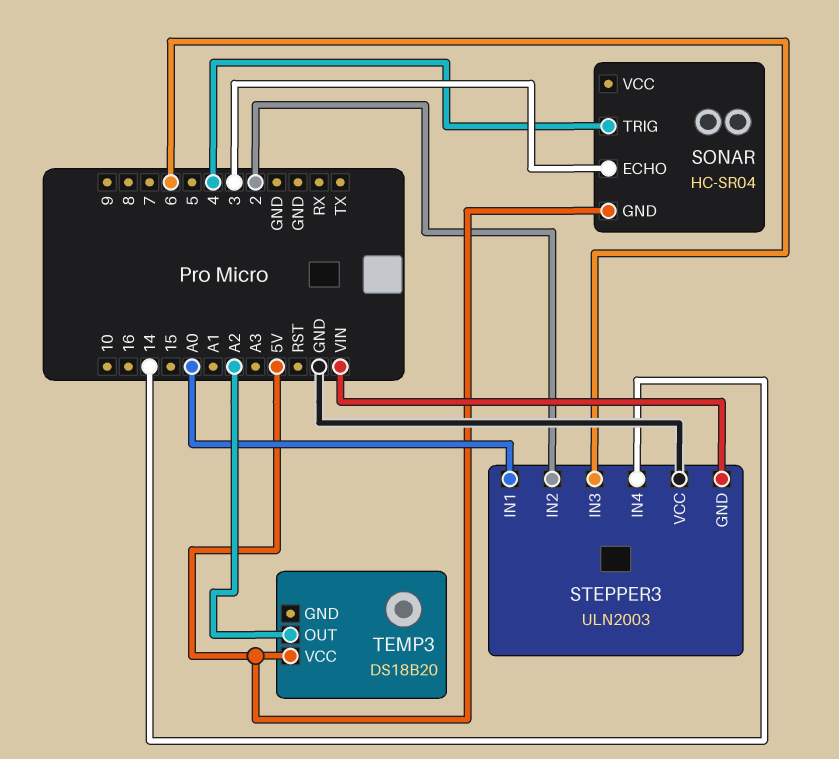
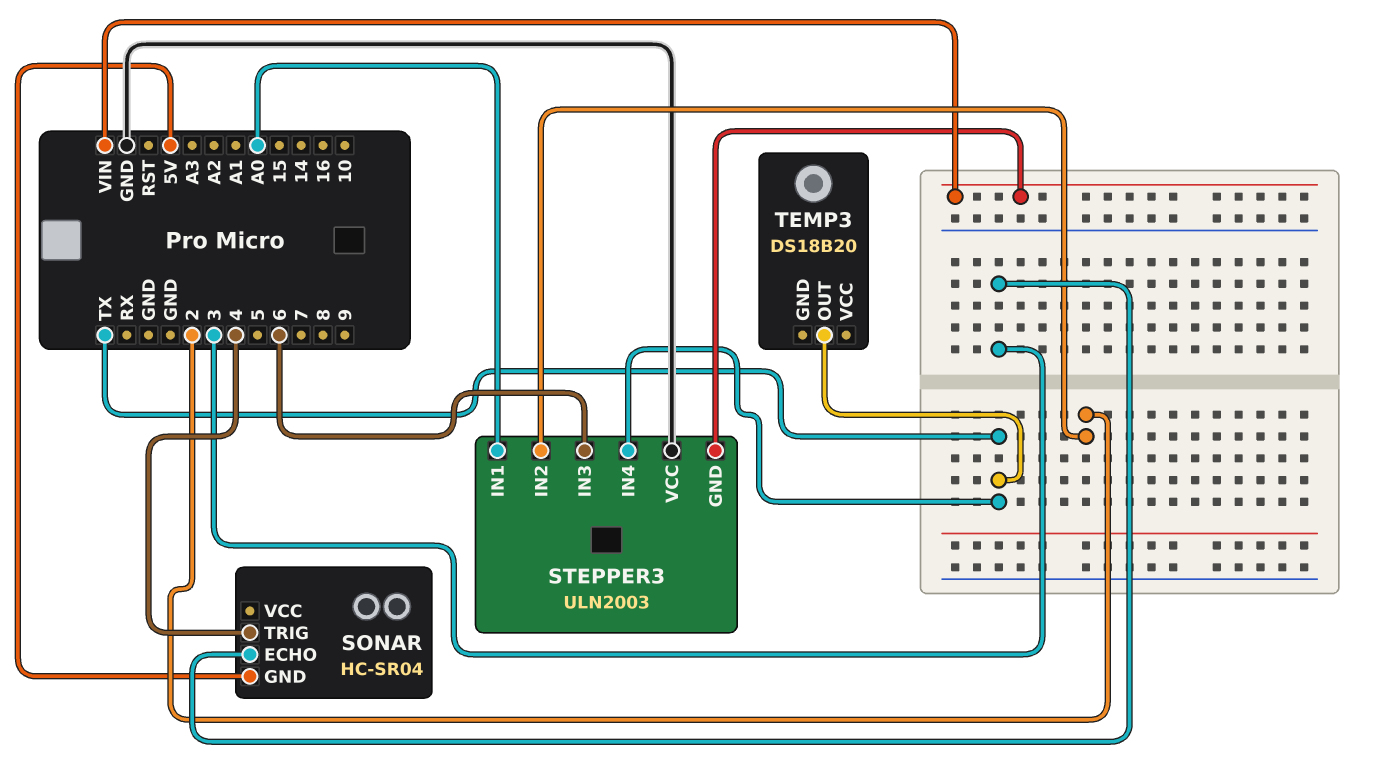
STEPPER3 pin IN4: 14 -> TX
TEMP3 pin OUT: A2 -> TX
TEMP3 pin VCC: 5V -> none

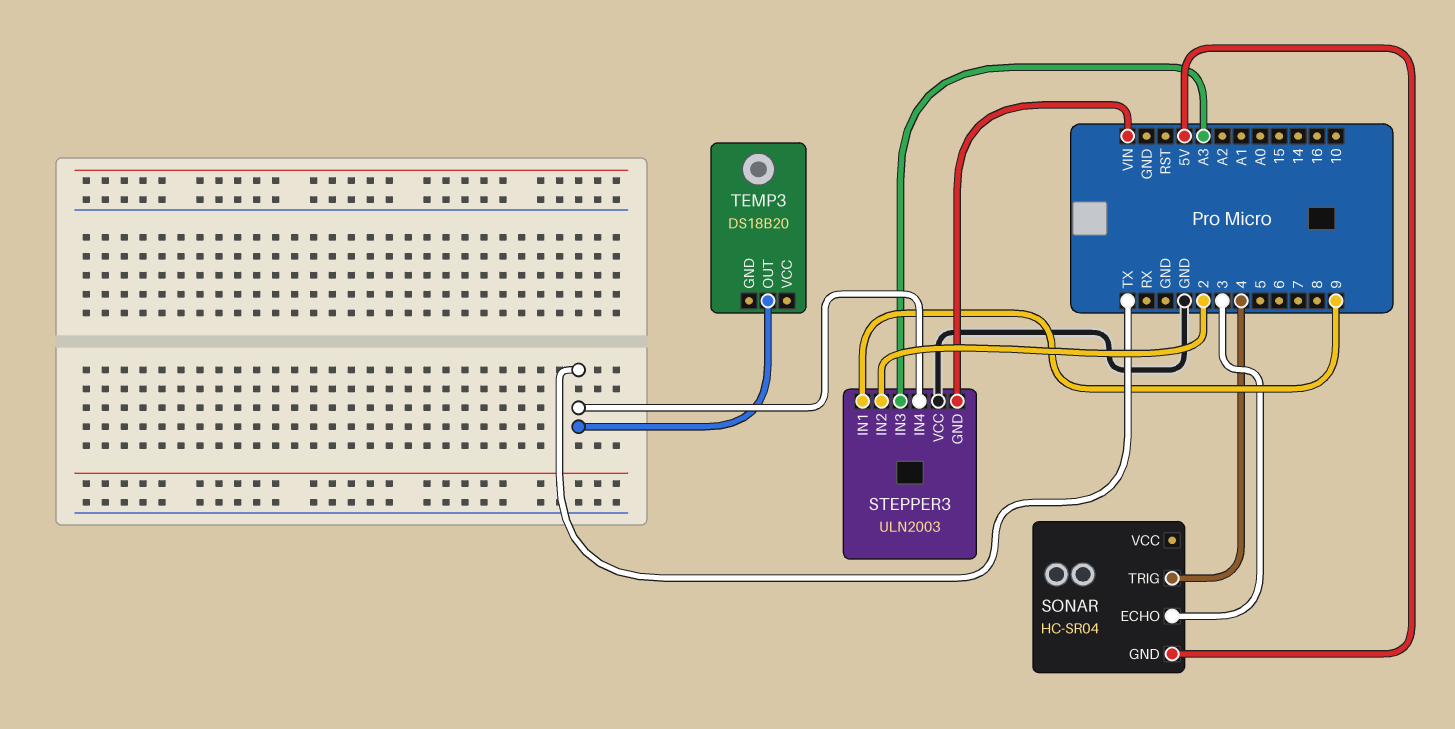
STEPPER3 pin IN1: A0 -> 9
STEPPER3 pin IN3: 6 -> A3

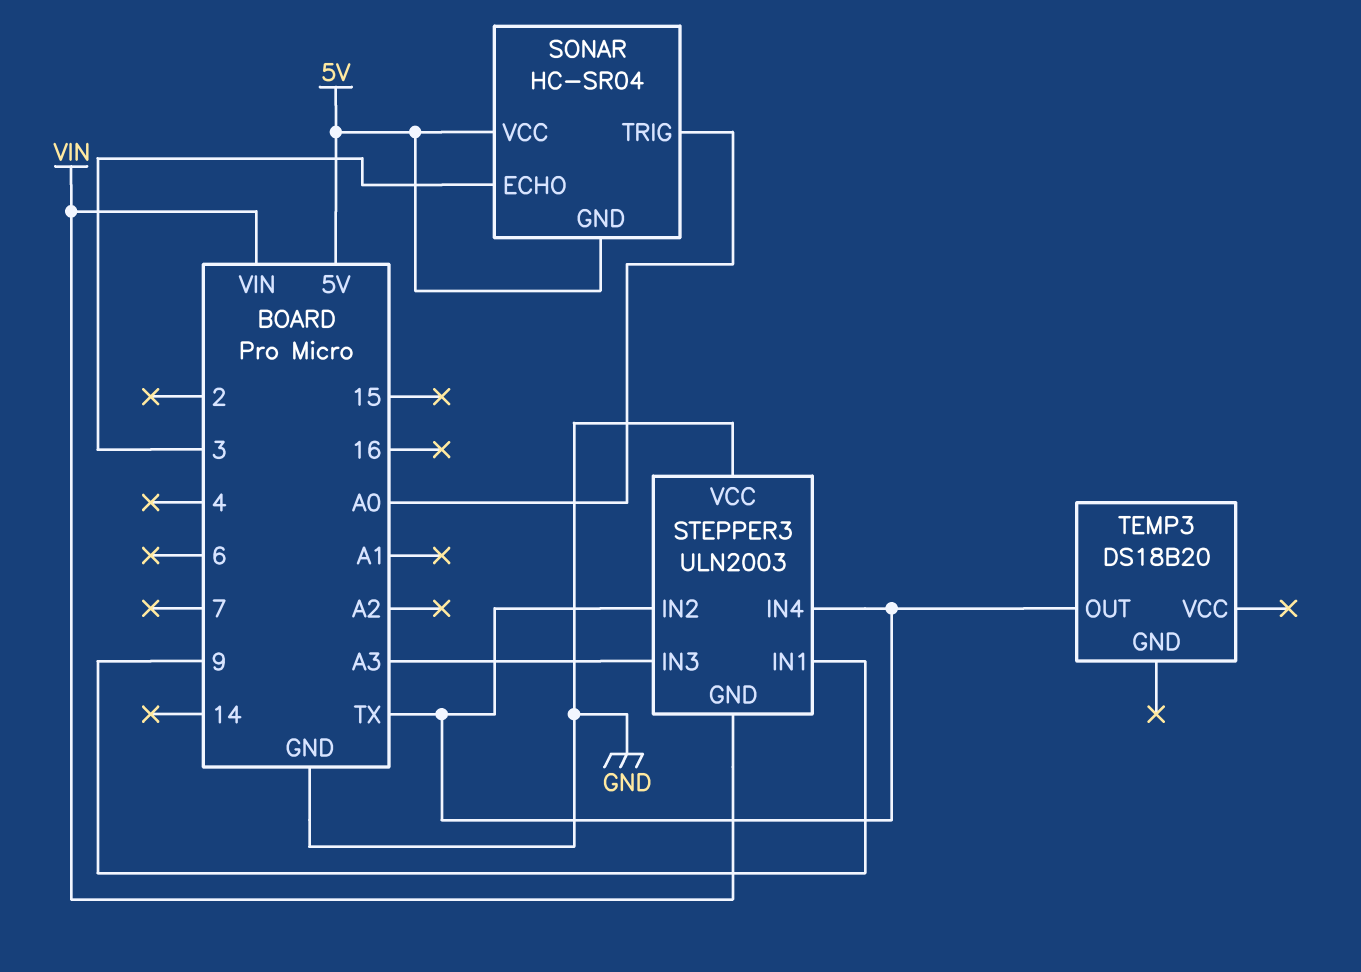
SONAR pin TRIG: 4 -> A0
SONAR pin VCC: none -> 5V
STEPPER3 pin IN2: 2 -> TX

